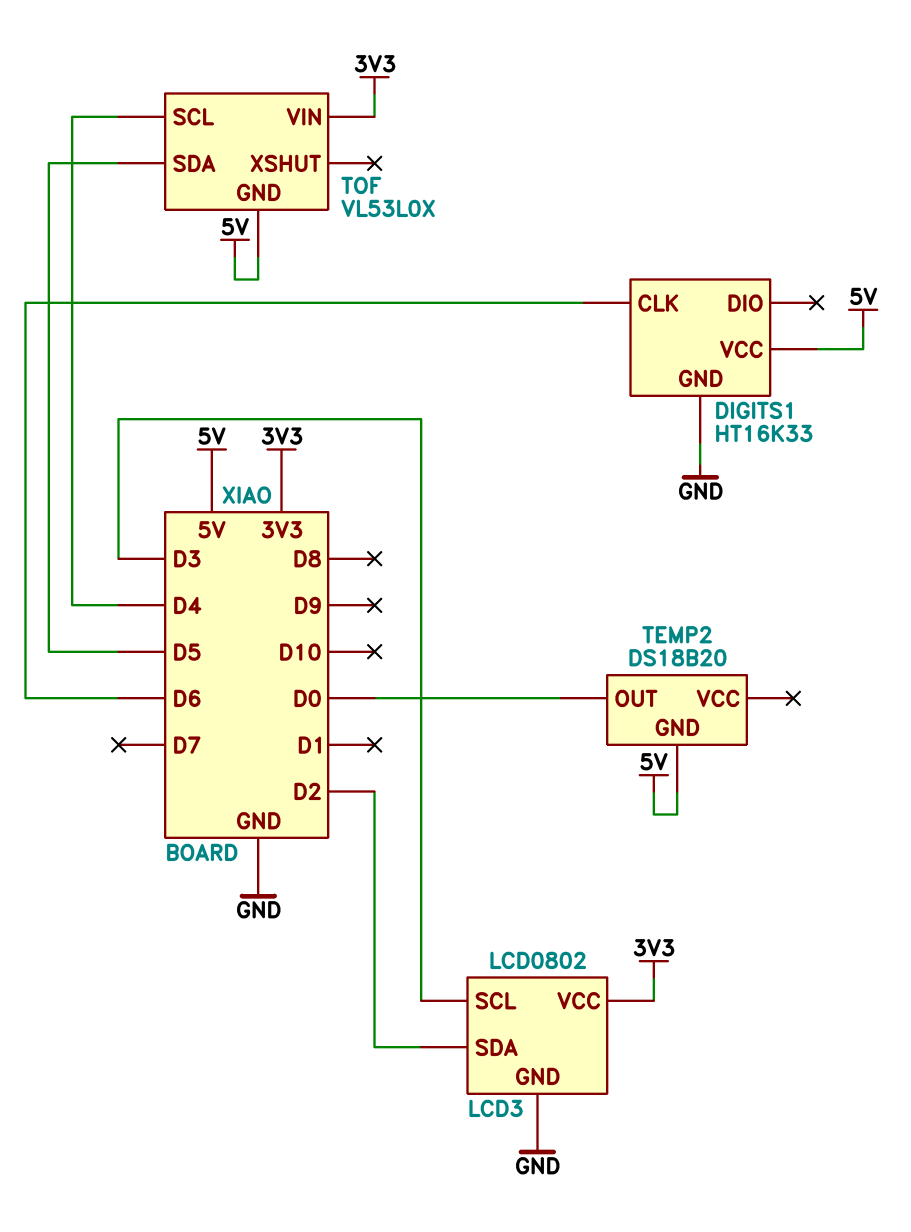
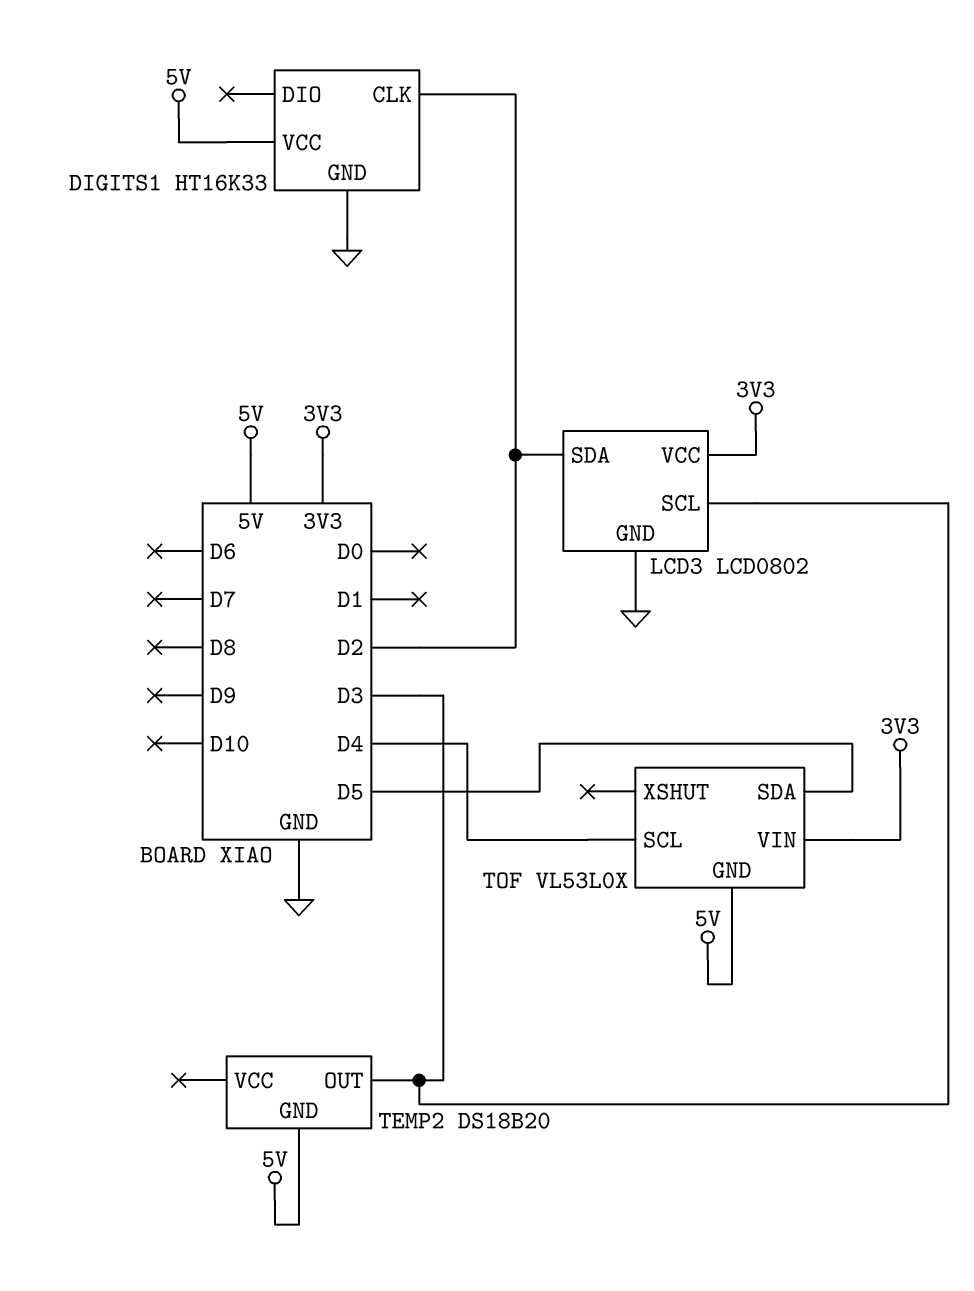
DIGITS1 pin CLK: D6 -> D2
TEMP2 pin OUT: D0 -> D3

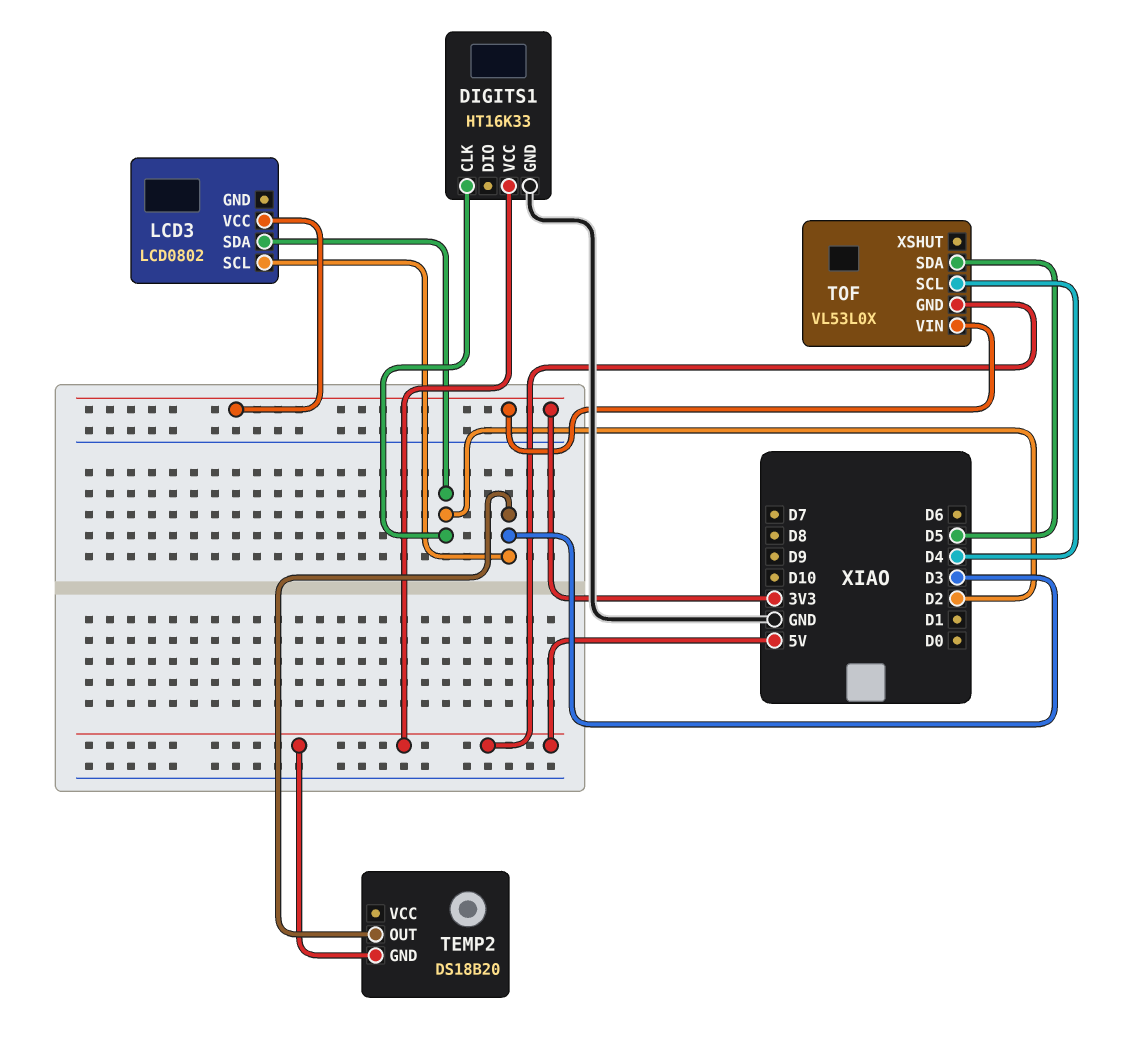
LCD3 pin GND: GND -> none

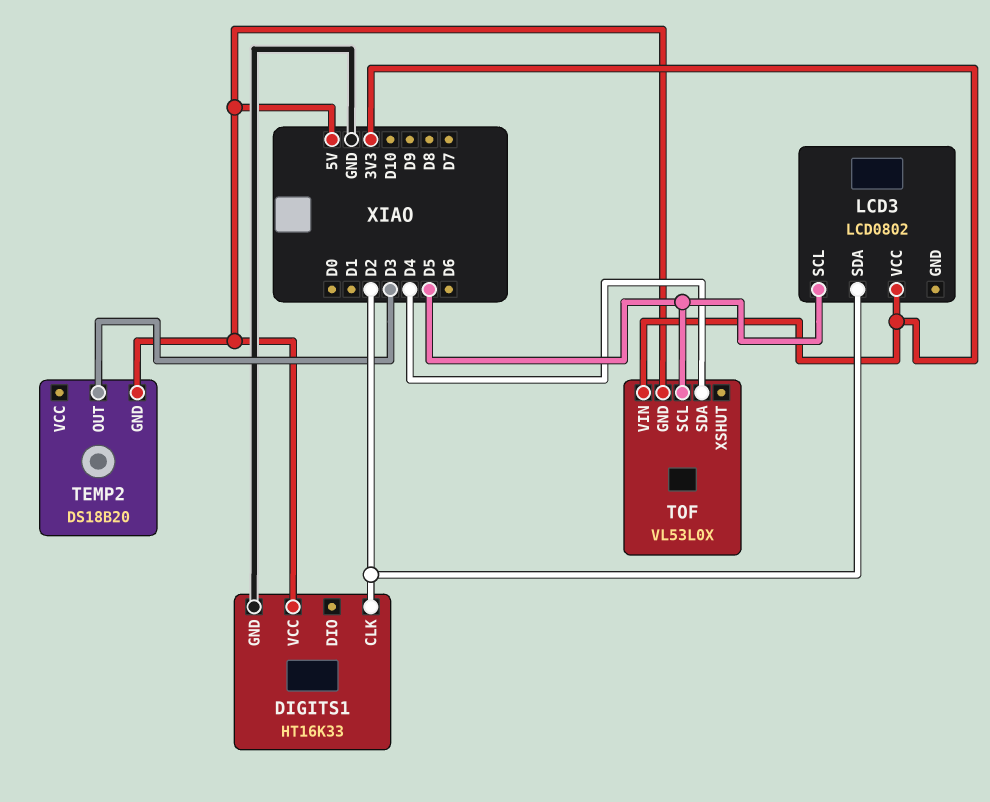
LCD3 pin SCL: D3 -> D5
TOF pin SCL: D4 -> D5
TOF pin SDA: D5 -> D4

